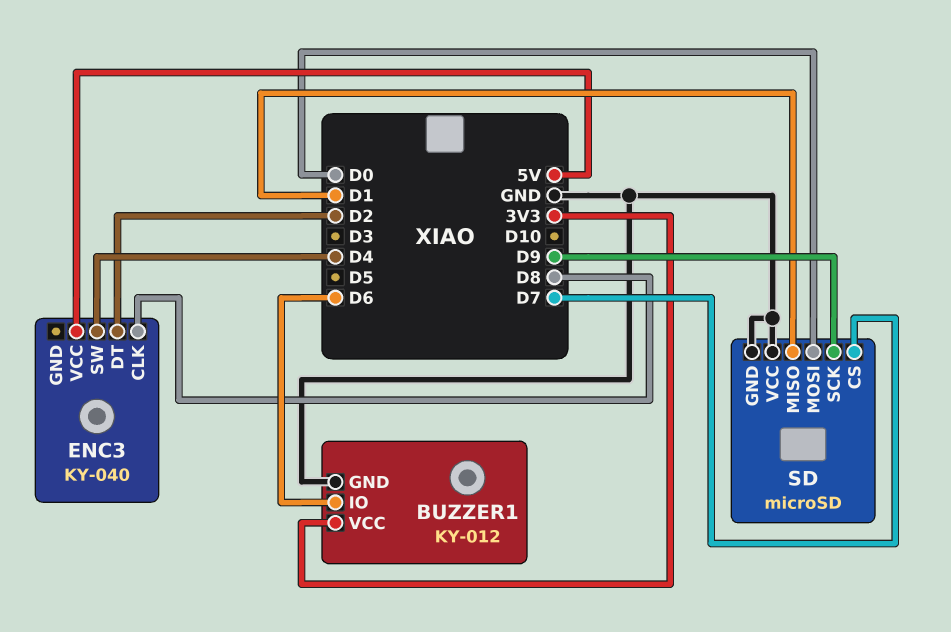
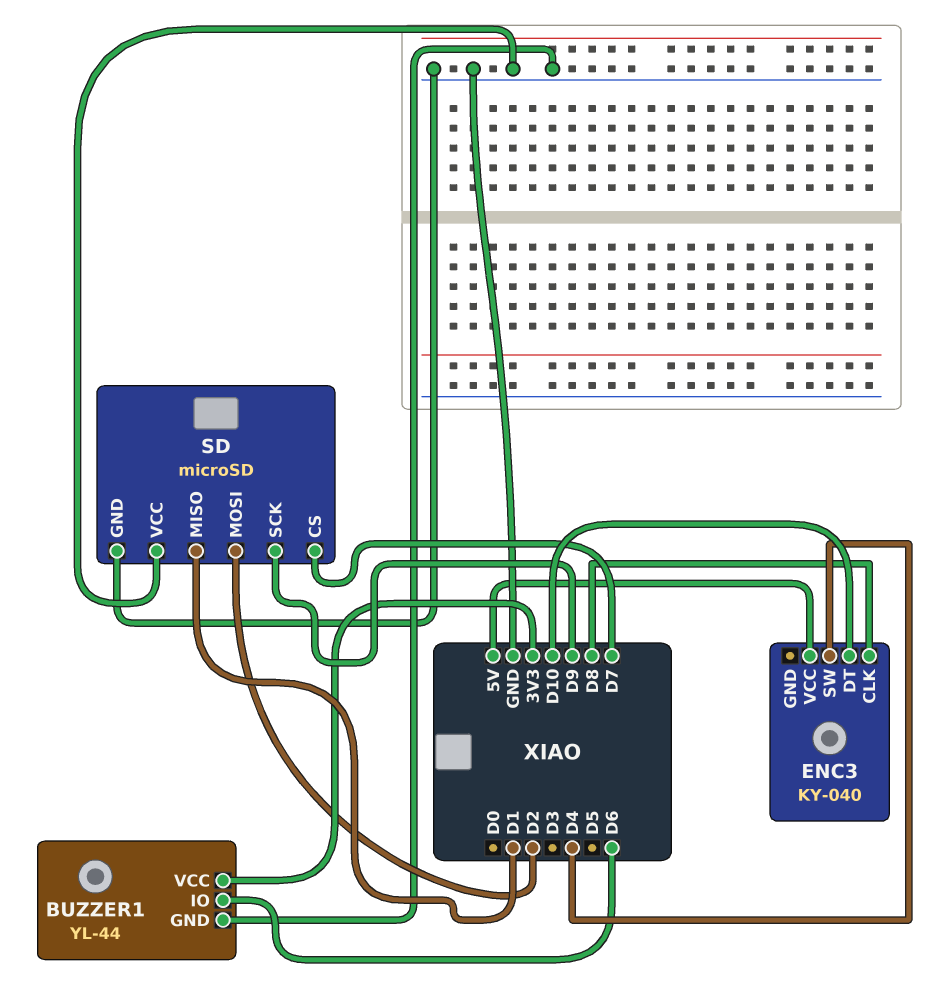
BUZZER1: KY-012 -> YL-44
ENC3 pin DT: D2 -> D10
SD pin MOSI: D0 -> D2

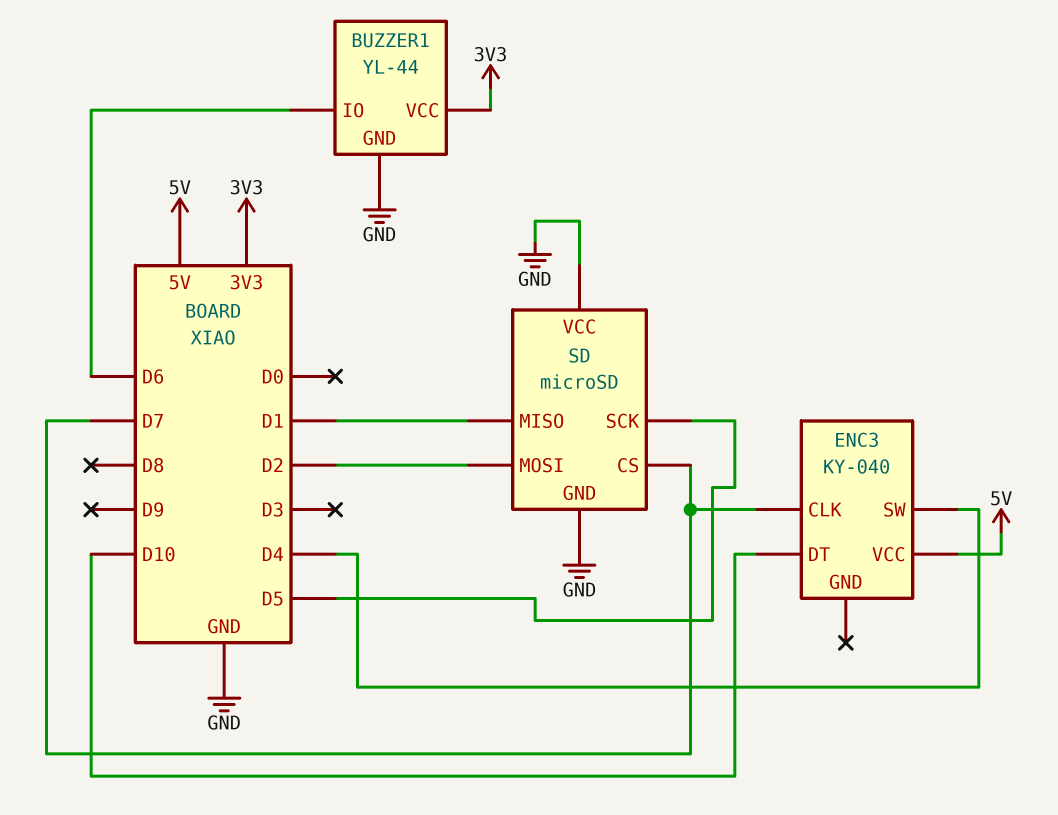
ENC3 pin CLK: D8 -> D7
SD pin SCK: D9 -> D5

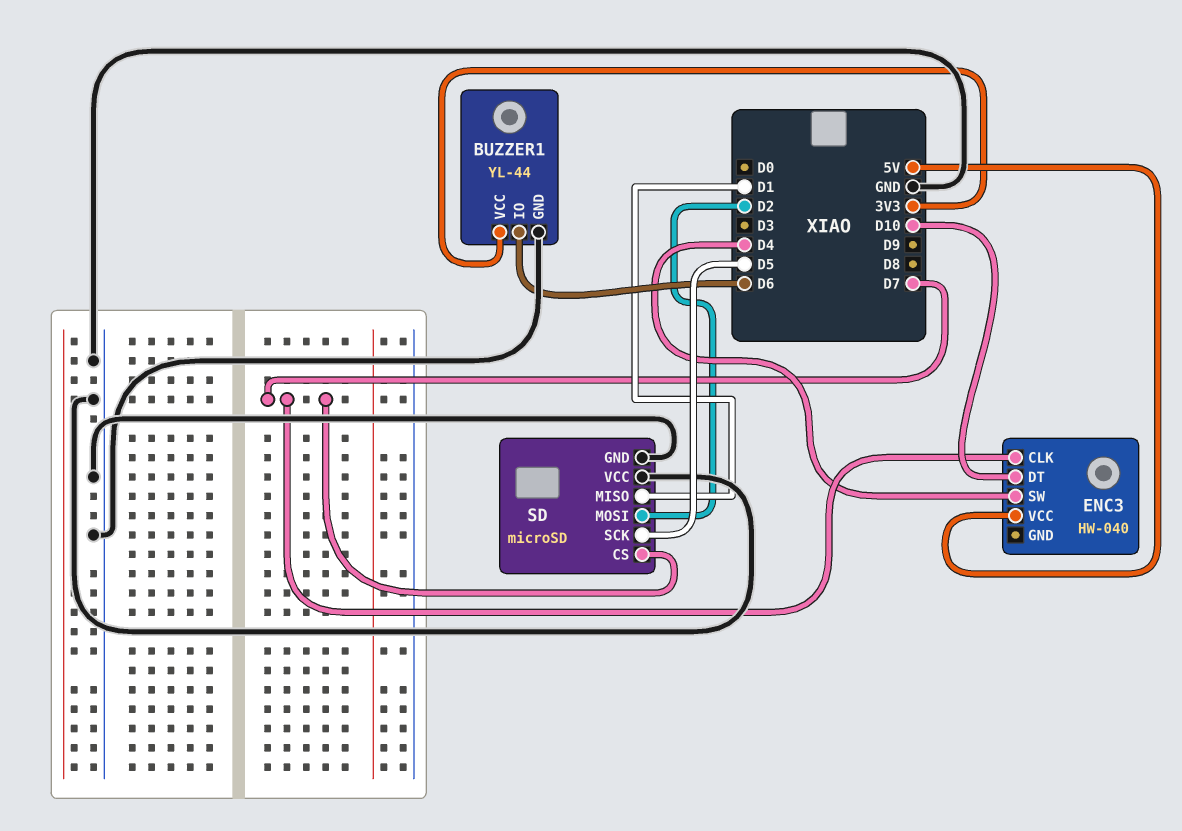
ENC3: KY-040 -> HW-040

